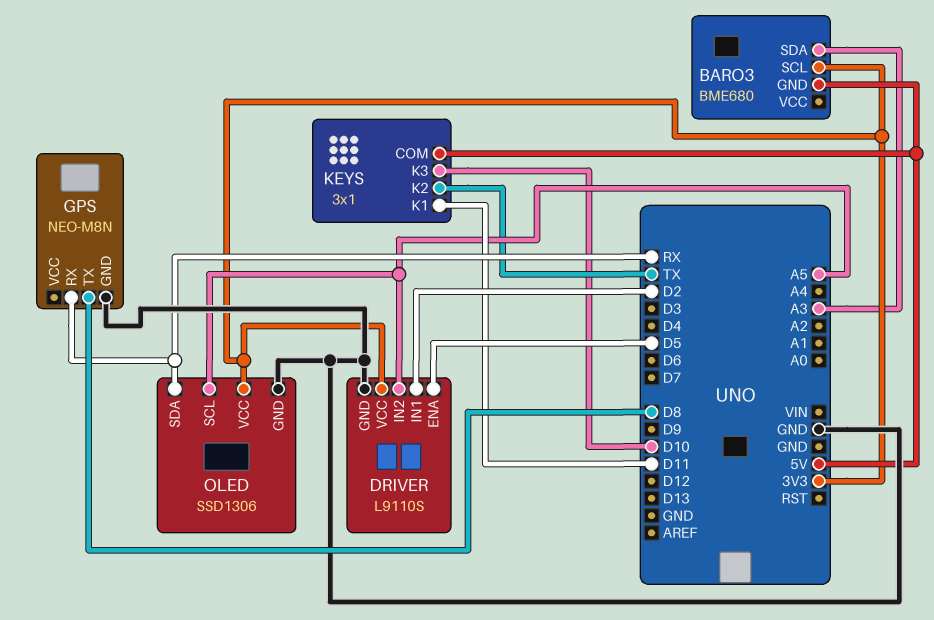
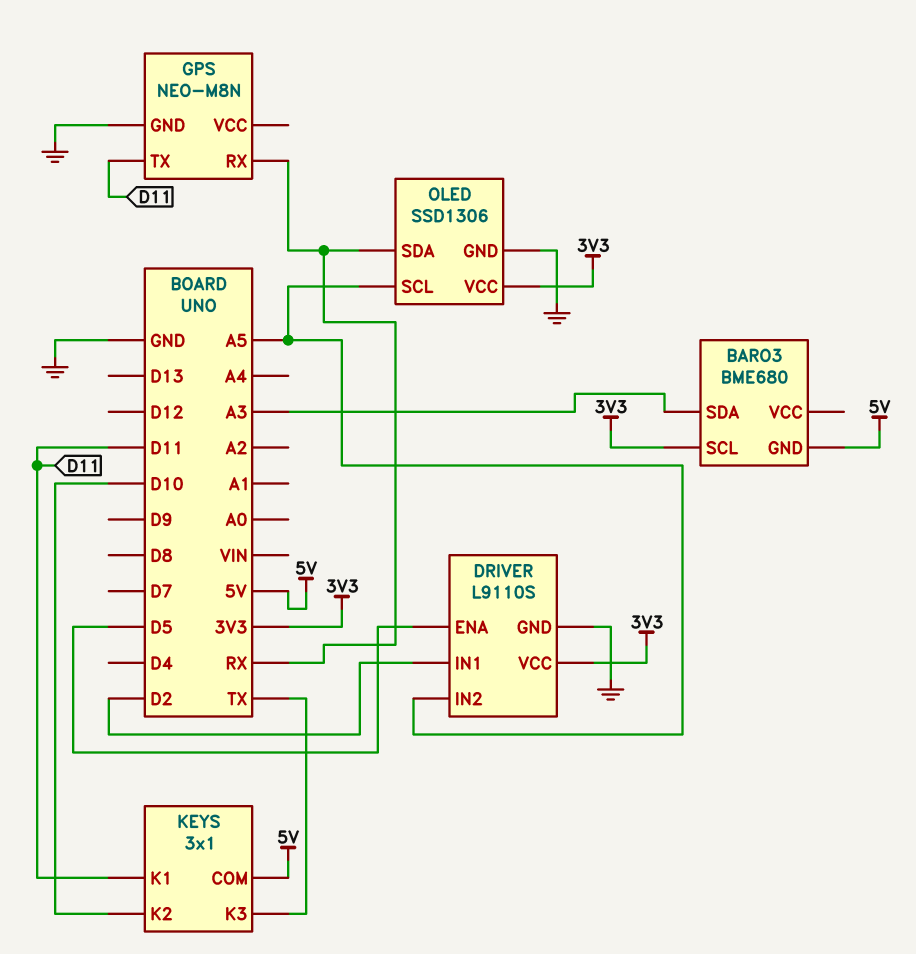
GPS pin TX: D8 -> D11
KEYS pin K2: TX -> D10
KEYS pin K3: D10 -> TX

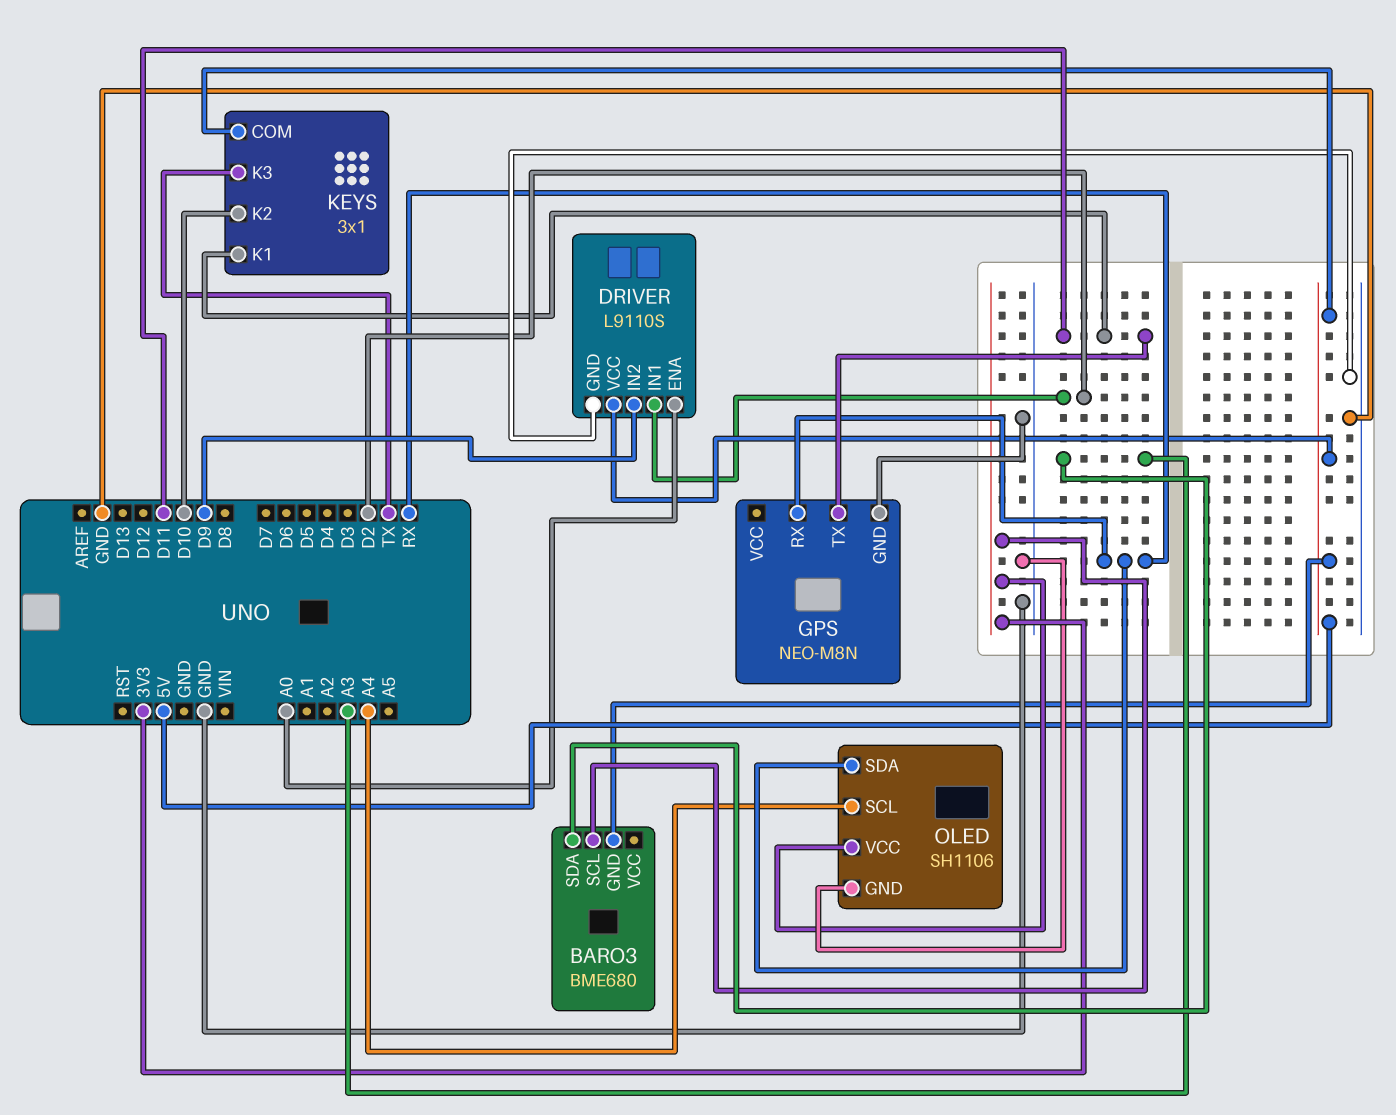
DRIVER pin ENA: D5 -> A0
DRIVER pin IN2: A5 -> D9
DRIVER pin VCC: 3V3 -> 5V
OLED: SSD1306 -> SH1106
OLED pin SCL: A5 -> A4

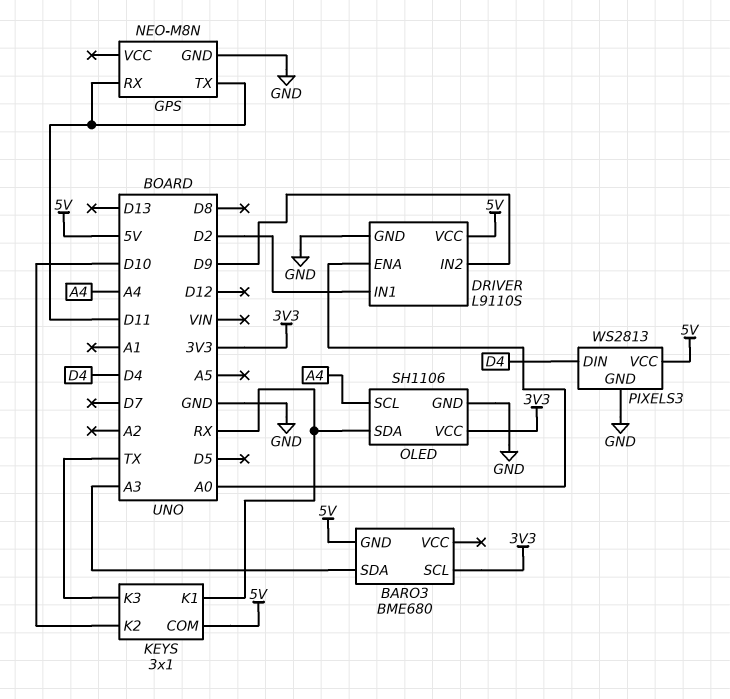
GPS pin RX: RX -> D11
KEYS pin K1: D11 -> RX
PIXELS3: none -> WS2813
PIXELS3 pin DIN: none -> D4
PIXELS3 pin GND: none -> GND
PIXELS3 pin VCC: none -> 5V

